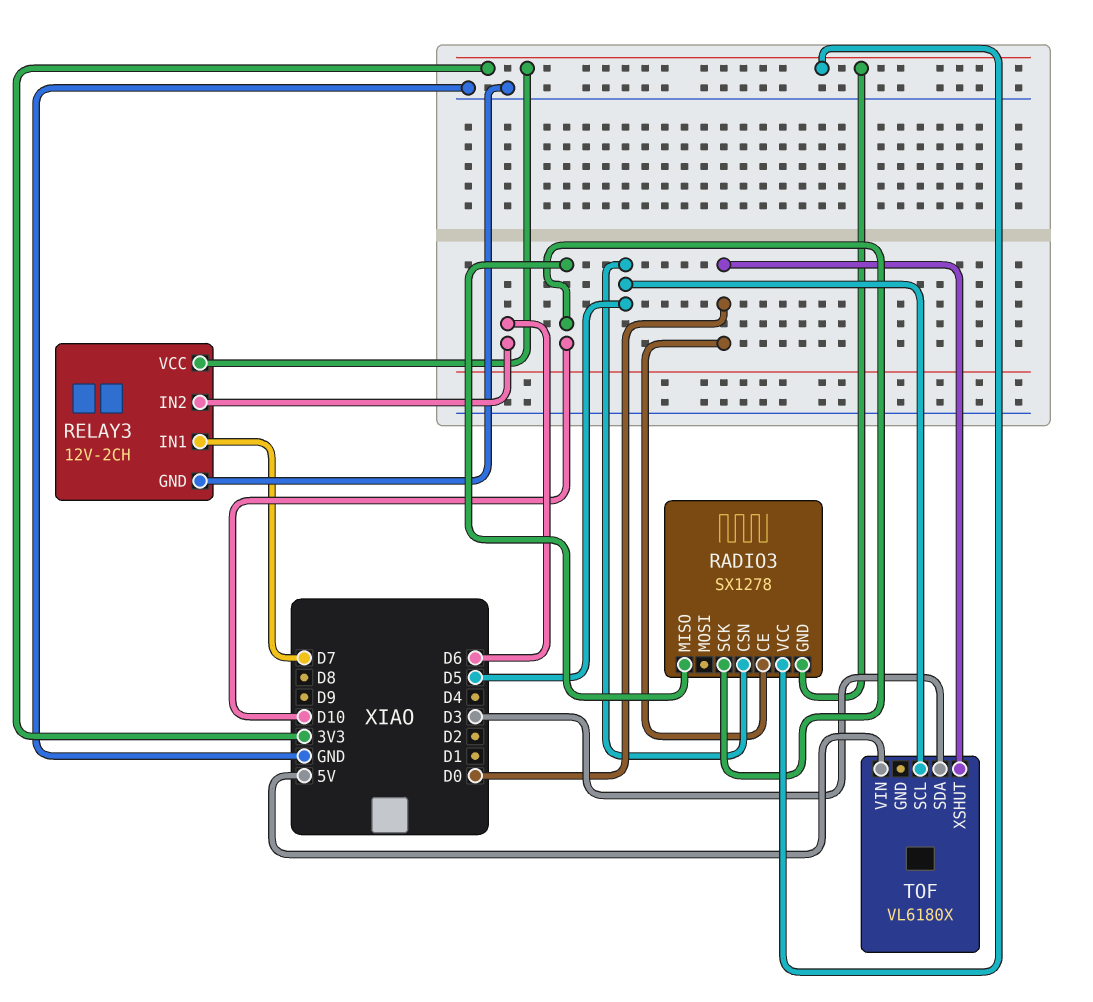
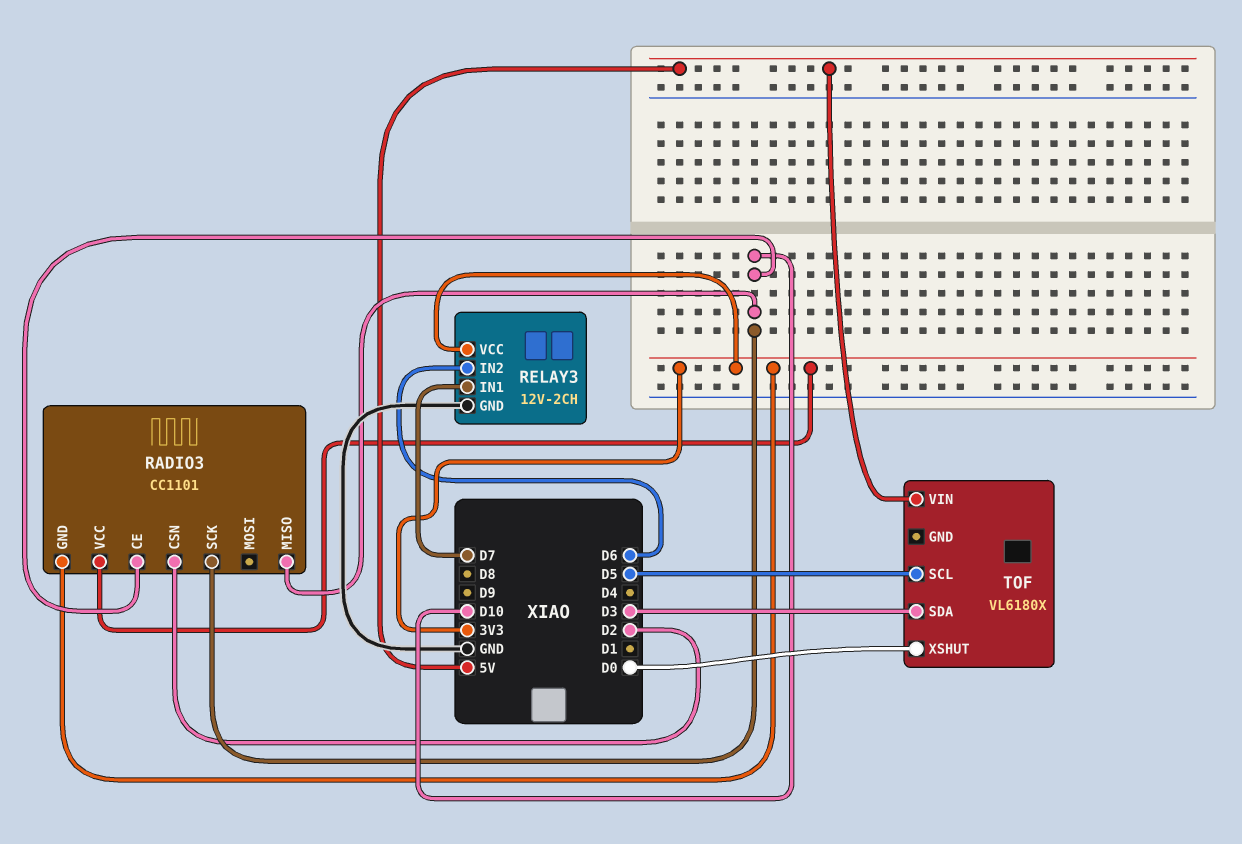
RADIO3: SX1278 -> CC1101
RADIO3 pin CE: D0 -> D10
RADIO3 pin CSN: D5 -> D2

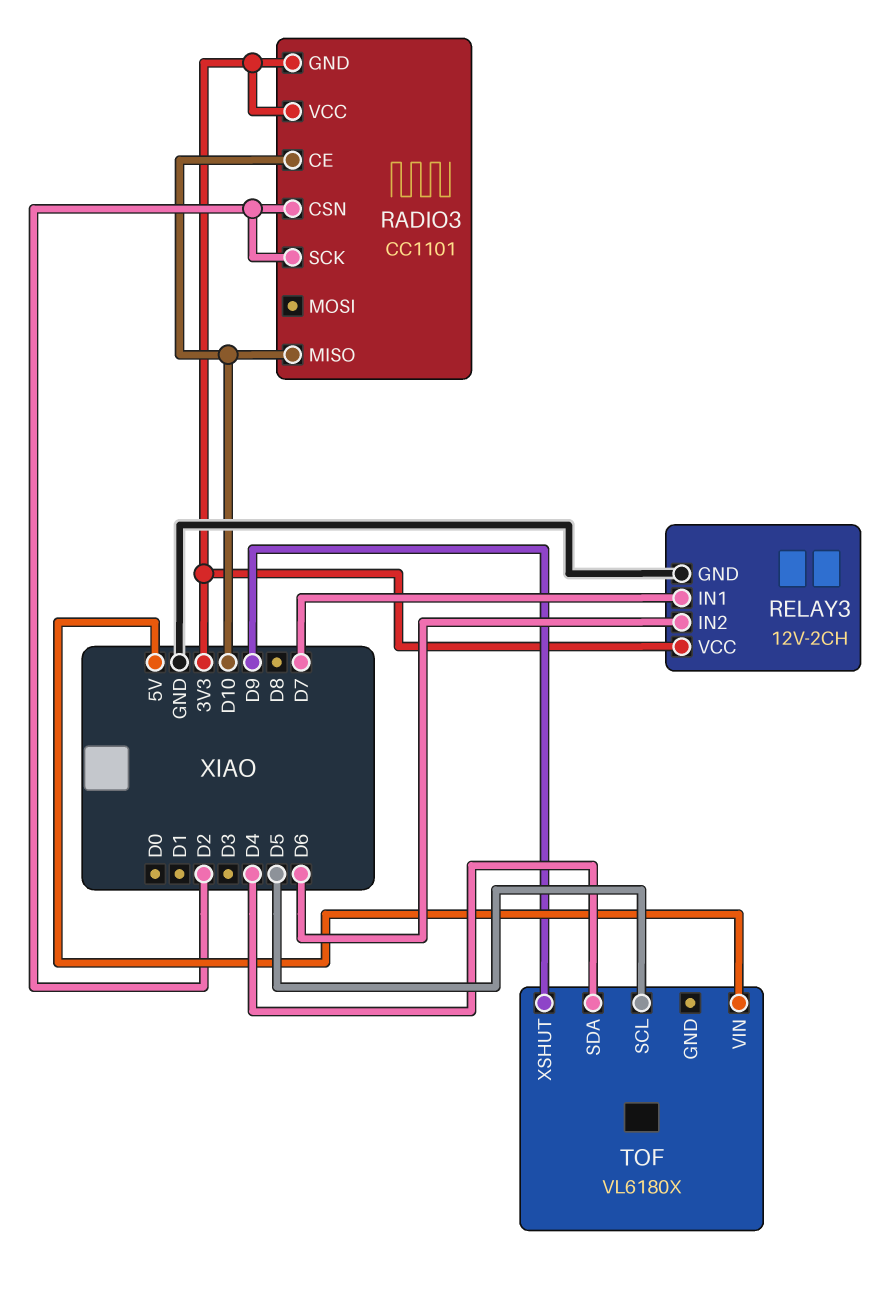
RADIO3 pin SCK: D10 -> D2
TOF pin SDA: D3 -> D4
TOF pin XSHUT: D0 -> D9

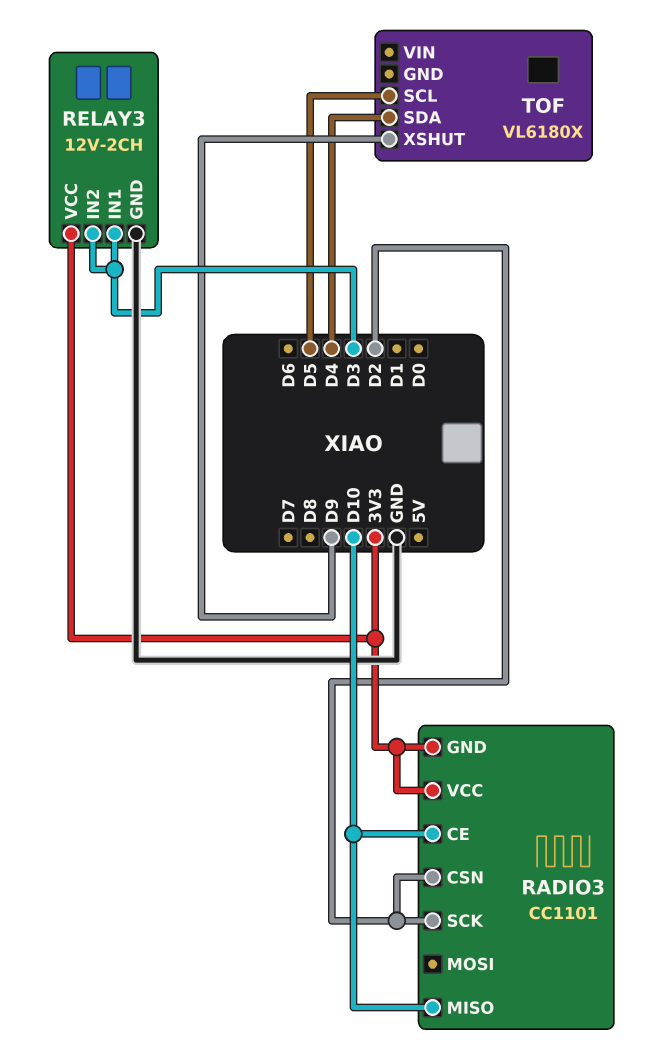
RELAY3 pin IN1: D7 -> D3
RELAY3 pin IN2: D6 -> D3
TOF pin VIN: 5V -> none

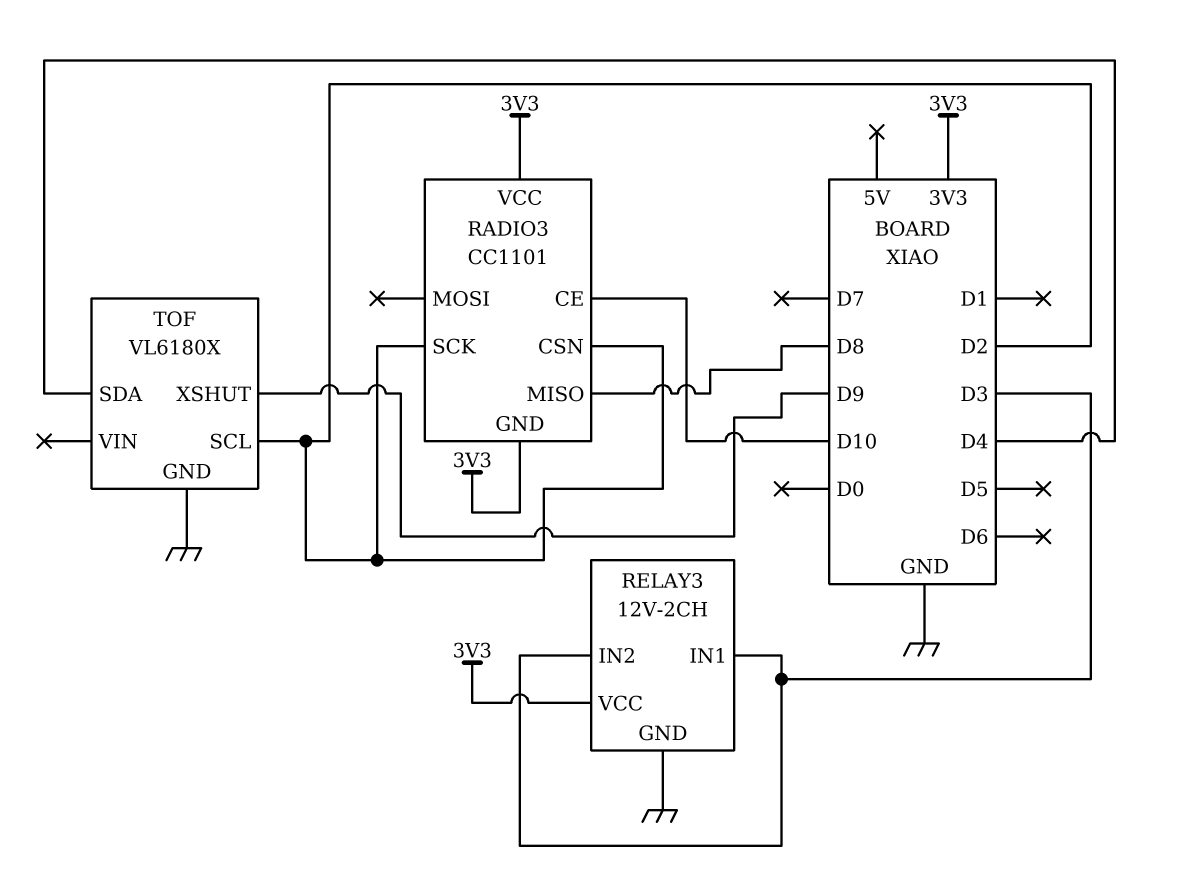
RADIO3 pin MISO: D10 -> D8
TOF pin GND: none -> GND
TOF pin SCL: D5 -> D2

